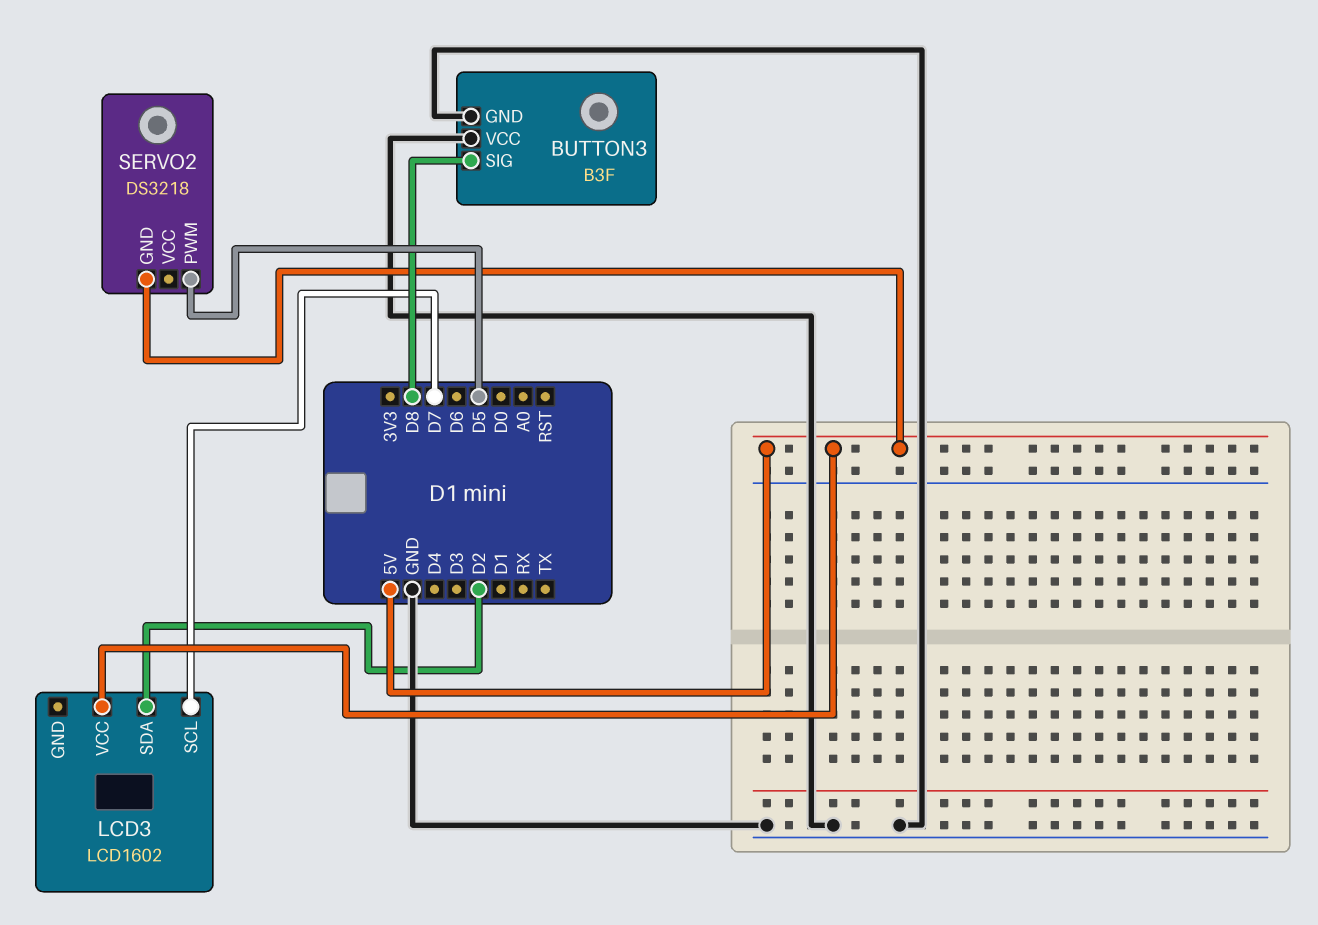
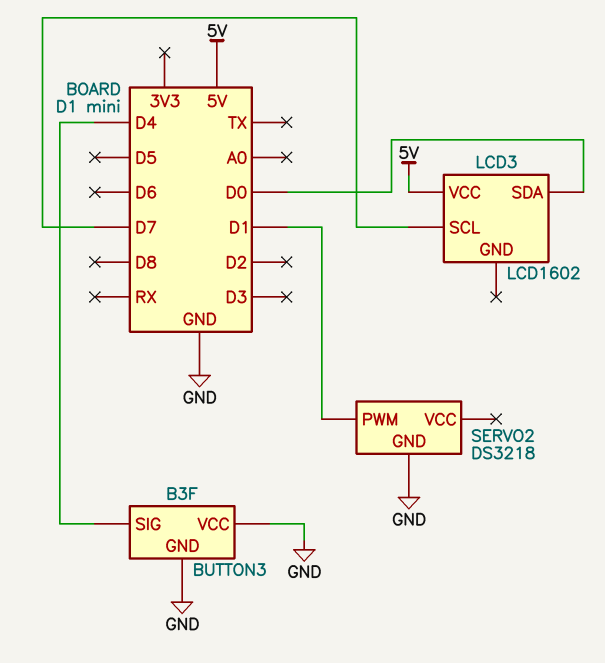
BUTTON3 pin SIG: D8 -> D4
LCD3 pin SDA: D2 -> D0
SERVO2 pin GND: 5V -> GND
SERVO2 pin PWM: D5 -> D1

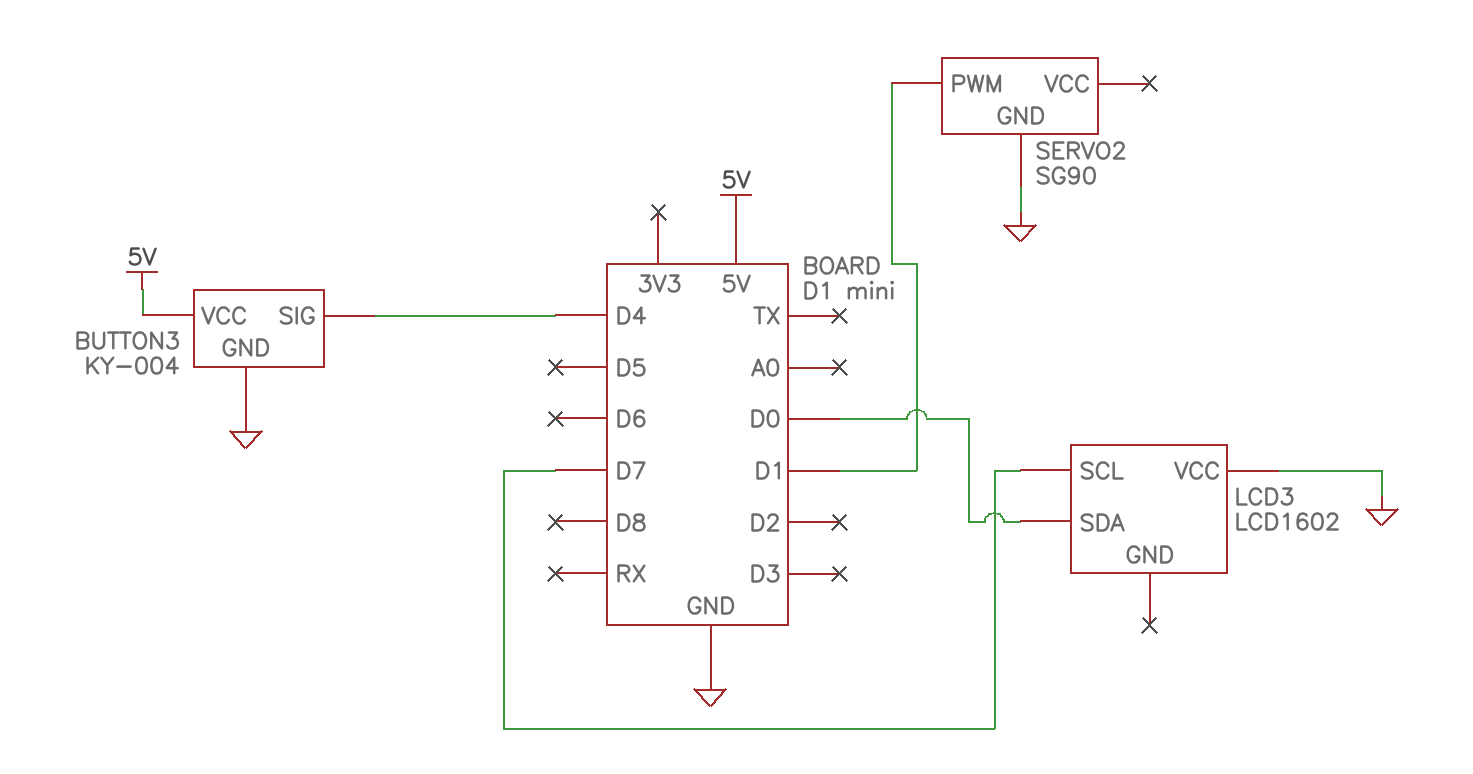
BUTTON3: B3F -> KY-004
BUTTON3 pin VCC: GND -> 5V
LCD3 pin VCC: 5V -> GND
SERVO2: DS3218 -> SG90

